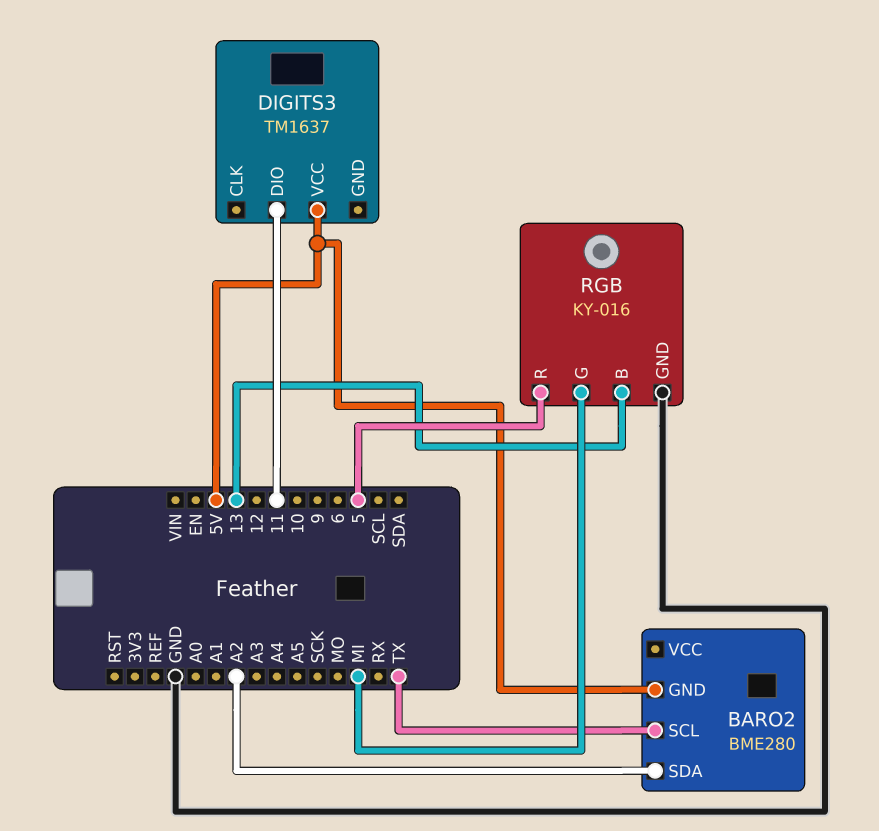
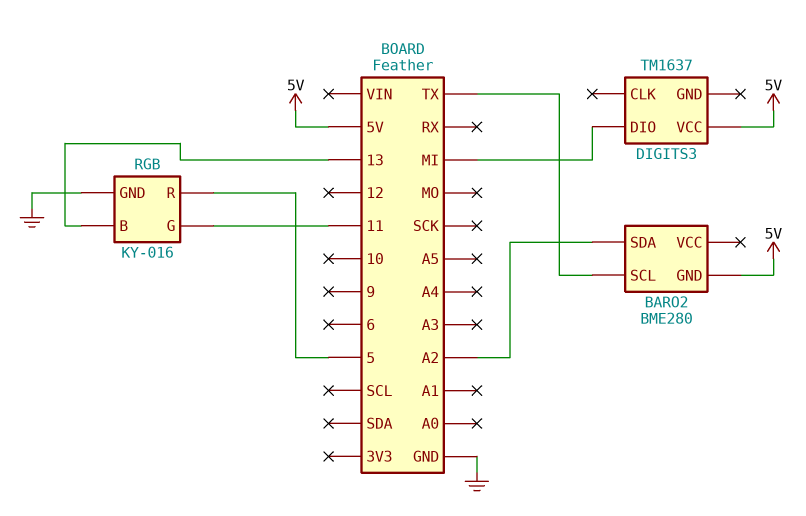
DIGITS3 pin DIO: 11 -> MI
RGB pin G: MI -> 11

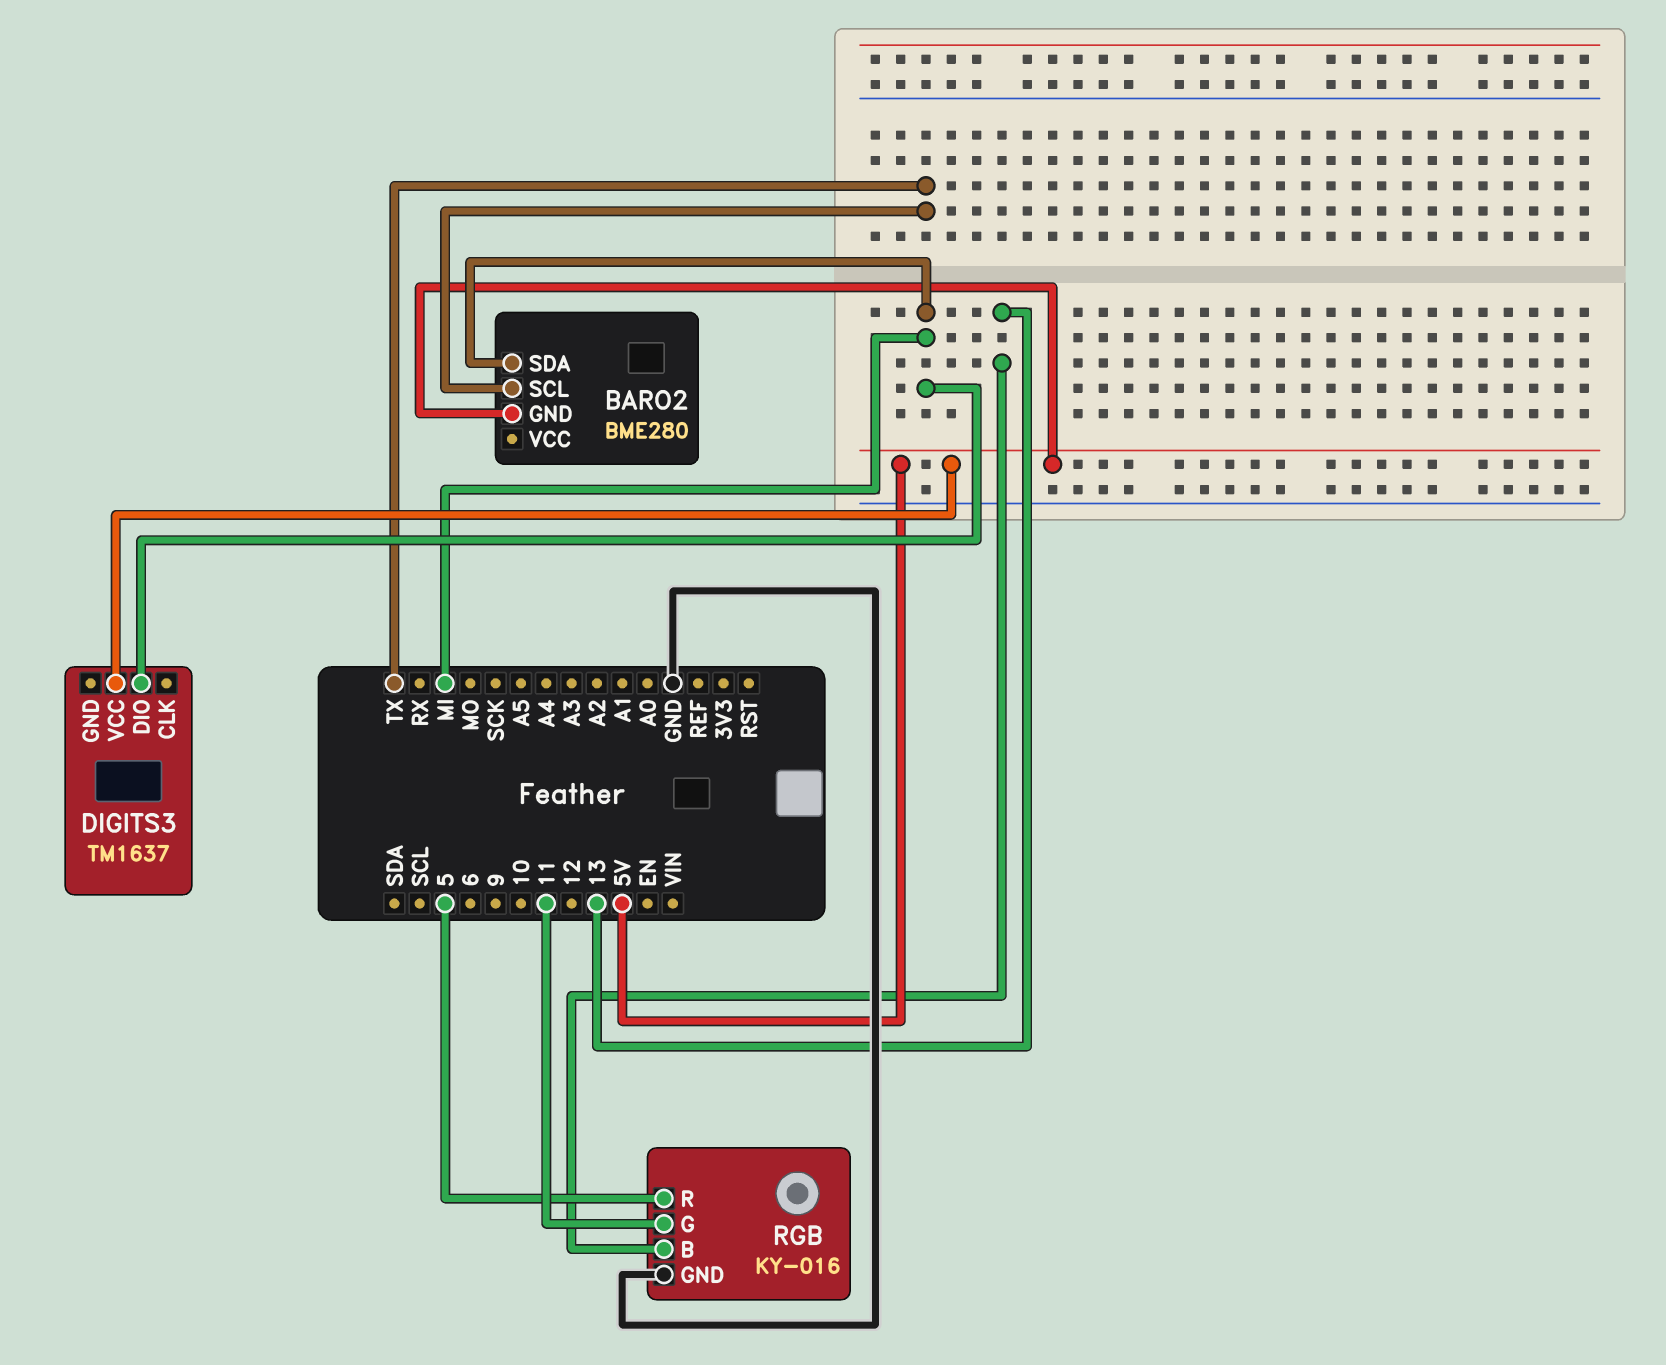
BARO2 pin SDA: A2 -> MI

